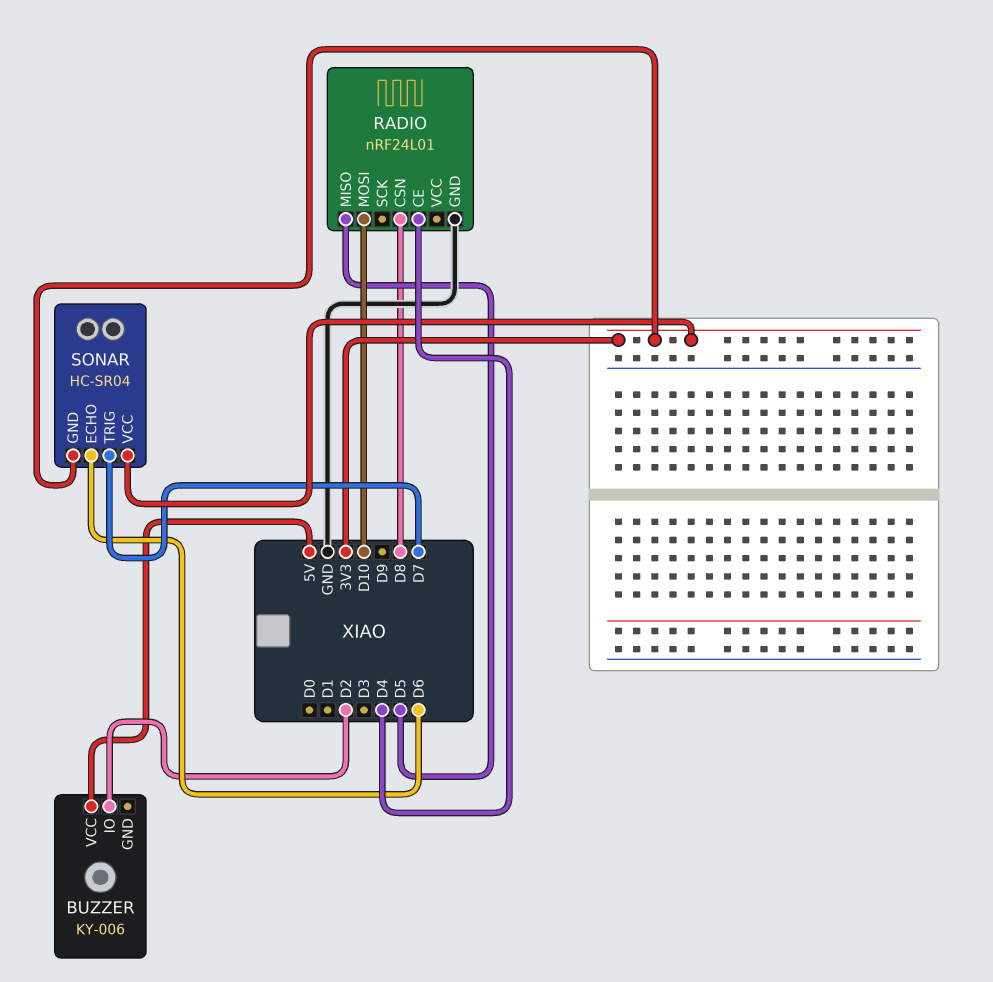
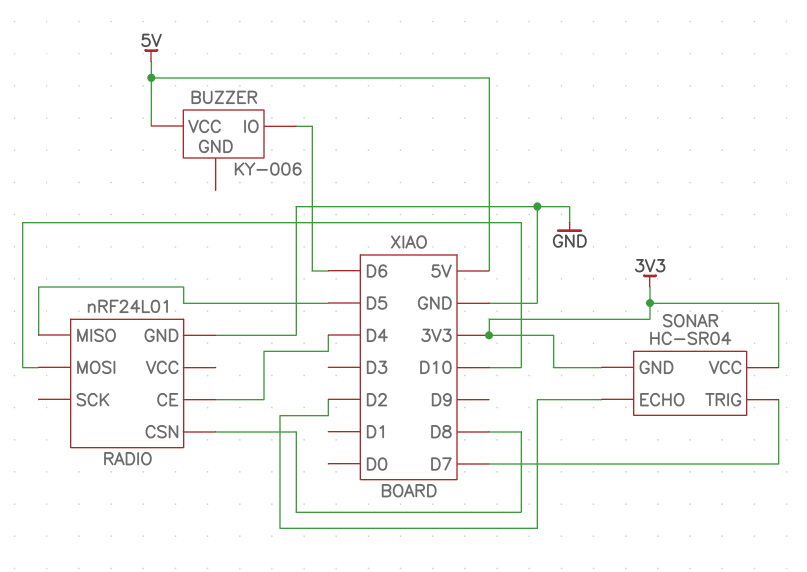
BUZZER pin IO: D2 -> D6
SONAR pin ECHO: D6 -> D2

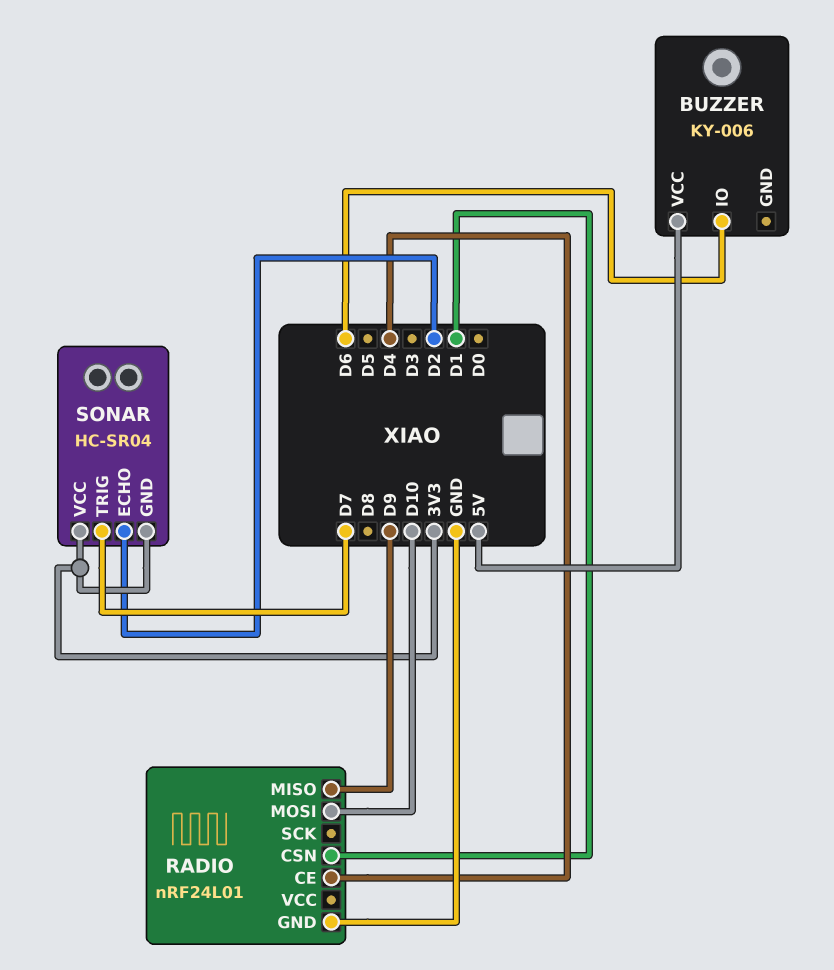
RADIO pin CSN: D8 -> D1
RADIO pin MISO: D5 -> D9

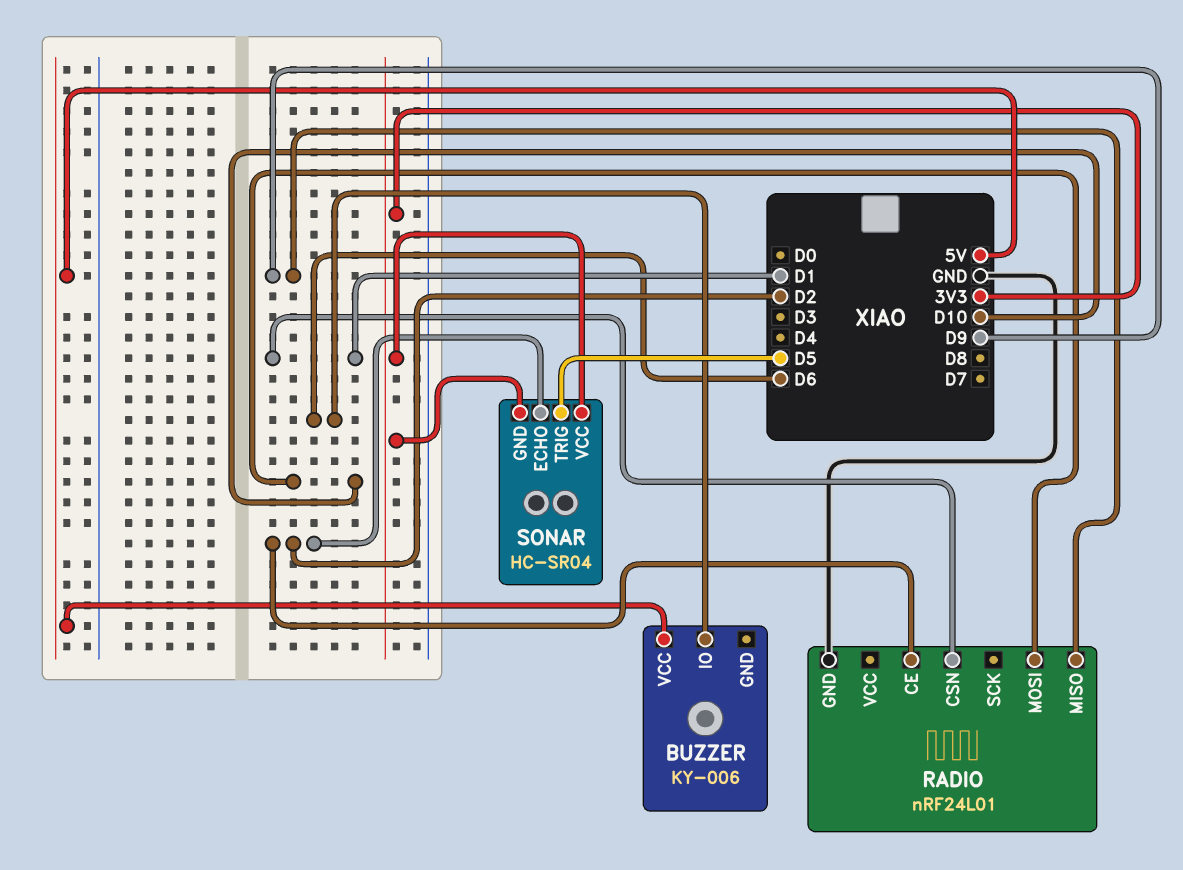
RADIO pin CE: D4 -> D2
SONAR pin TRIG: D7 -> D5

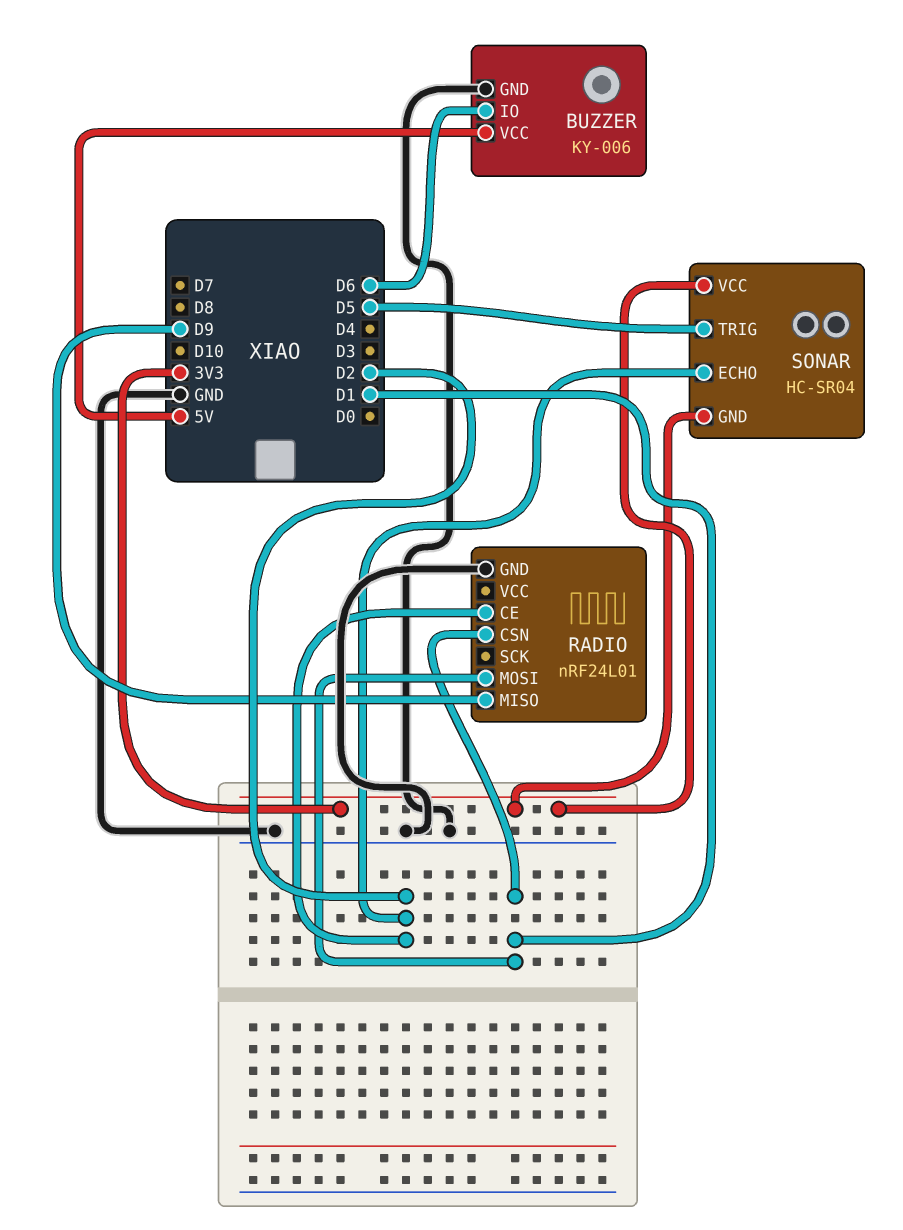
BUZZER pin GND: none -> GND
RADIO pin MOSI: D10 -> D1

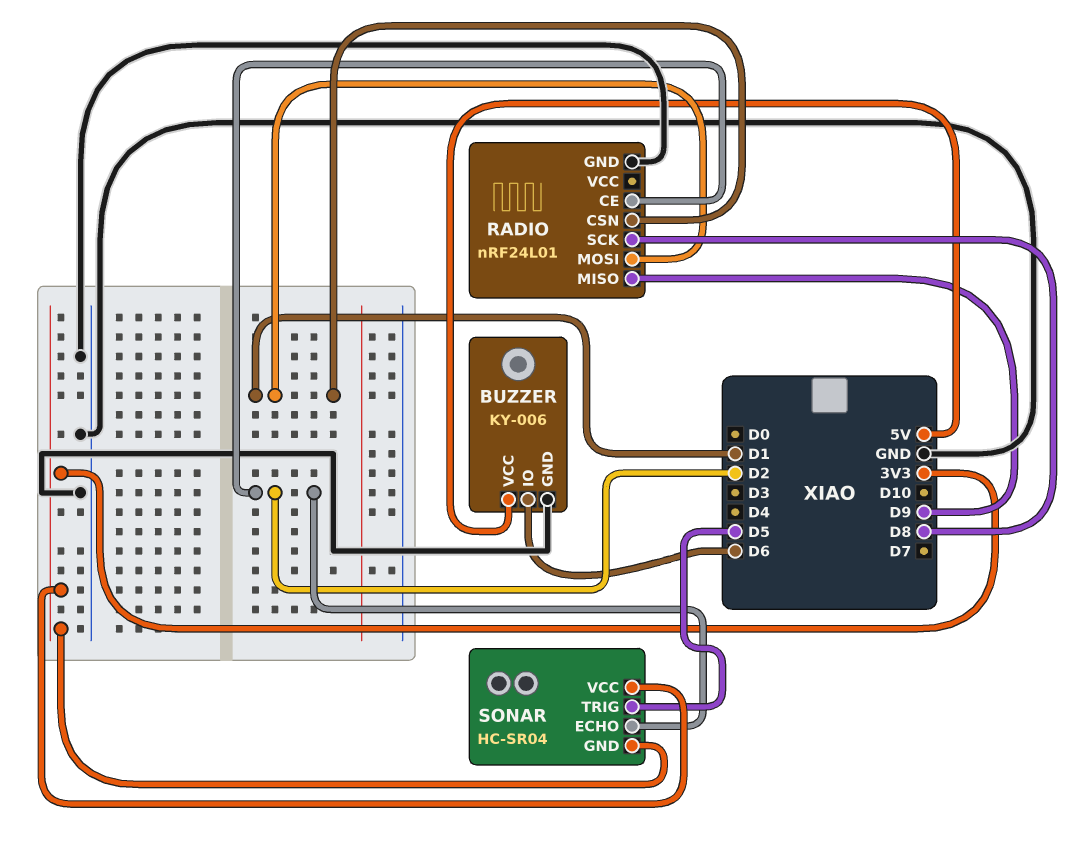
RADIO pin SCK: none -> D8

